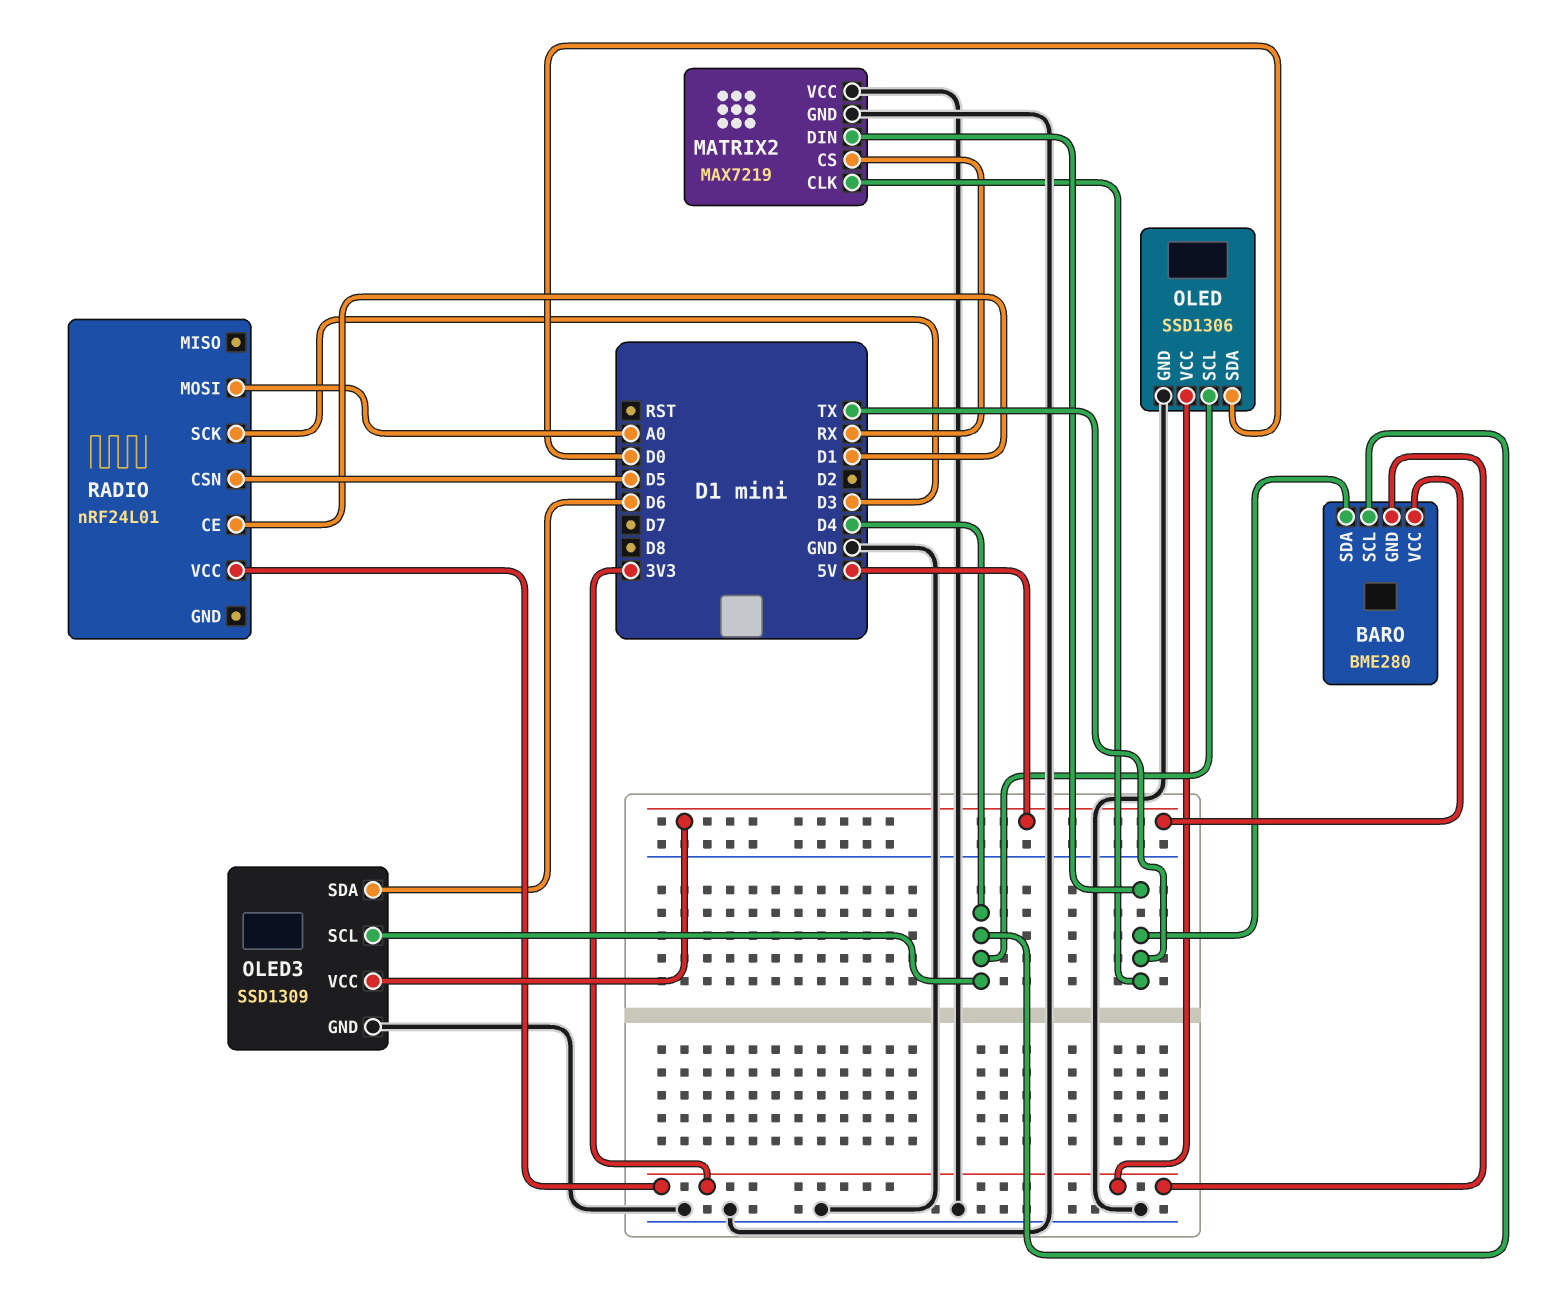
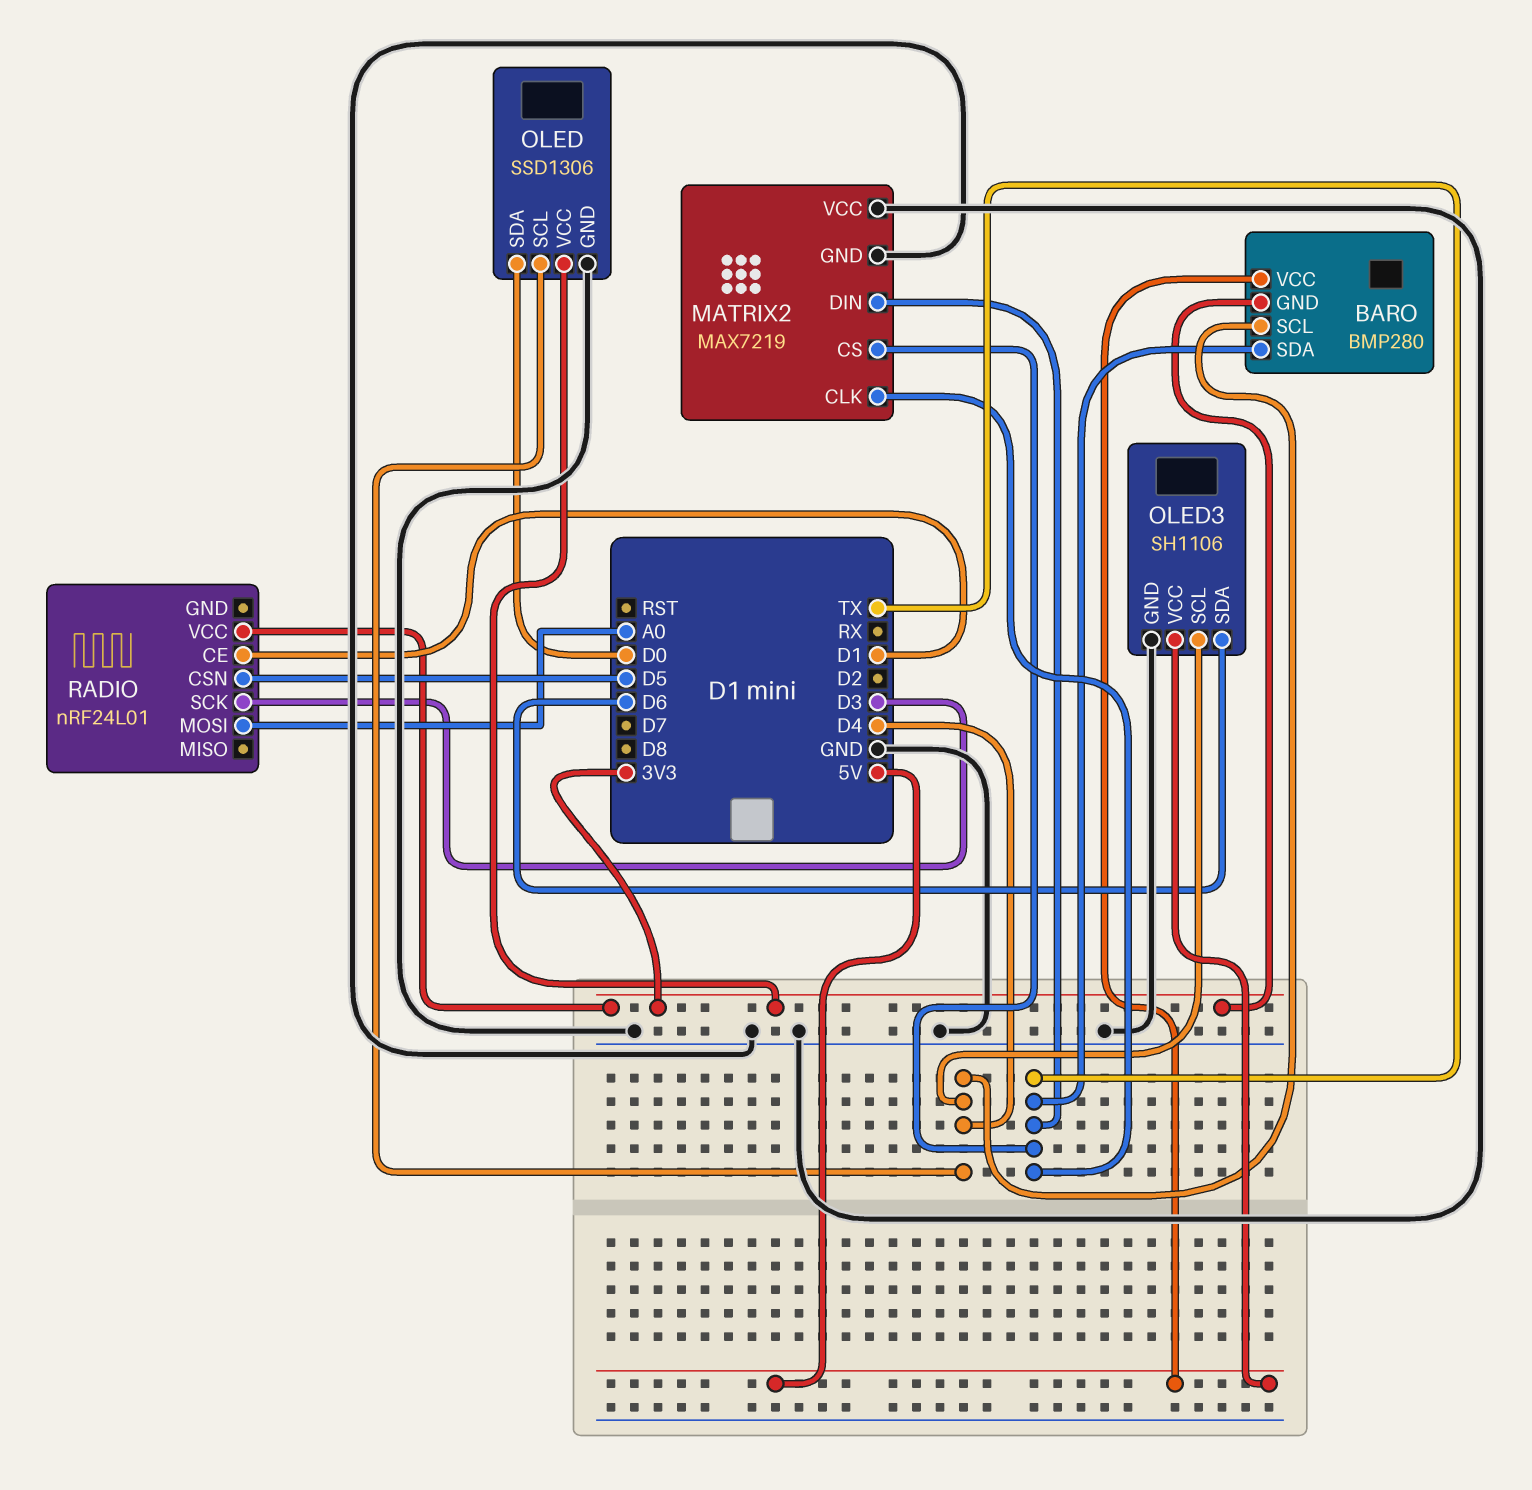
BARO: BME280 -> BMP280
MATRIX2 pin CS: RX -> TX
OLED3: SSD1309 -> SH1106

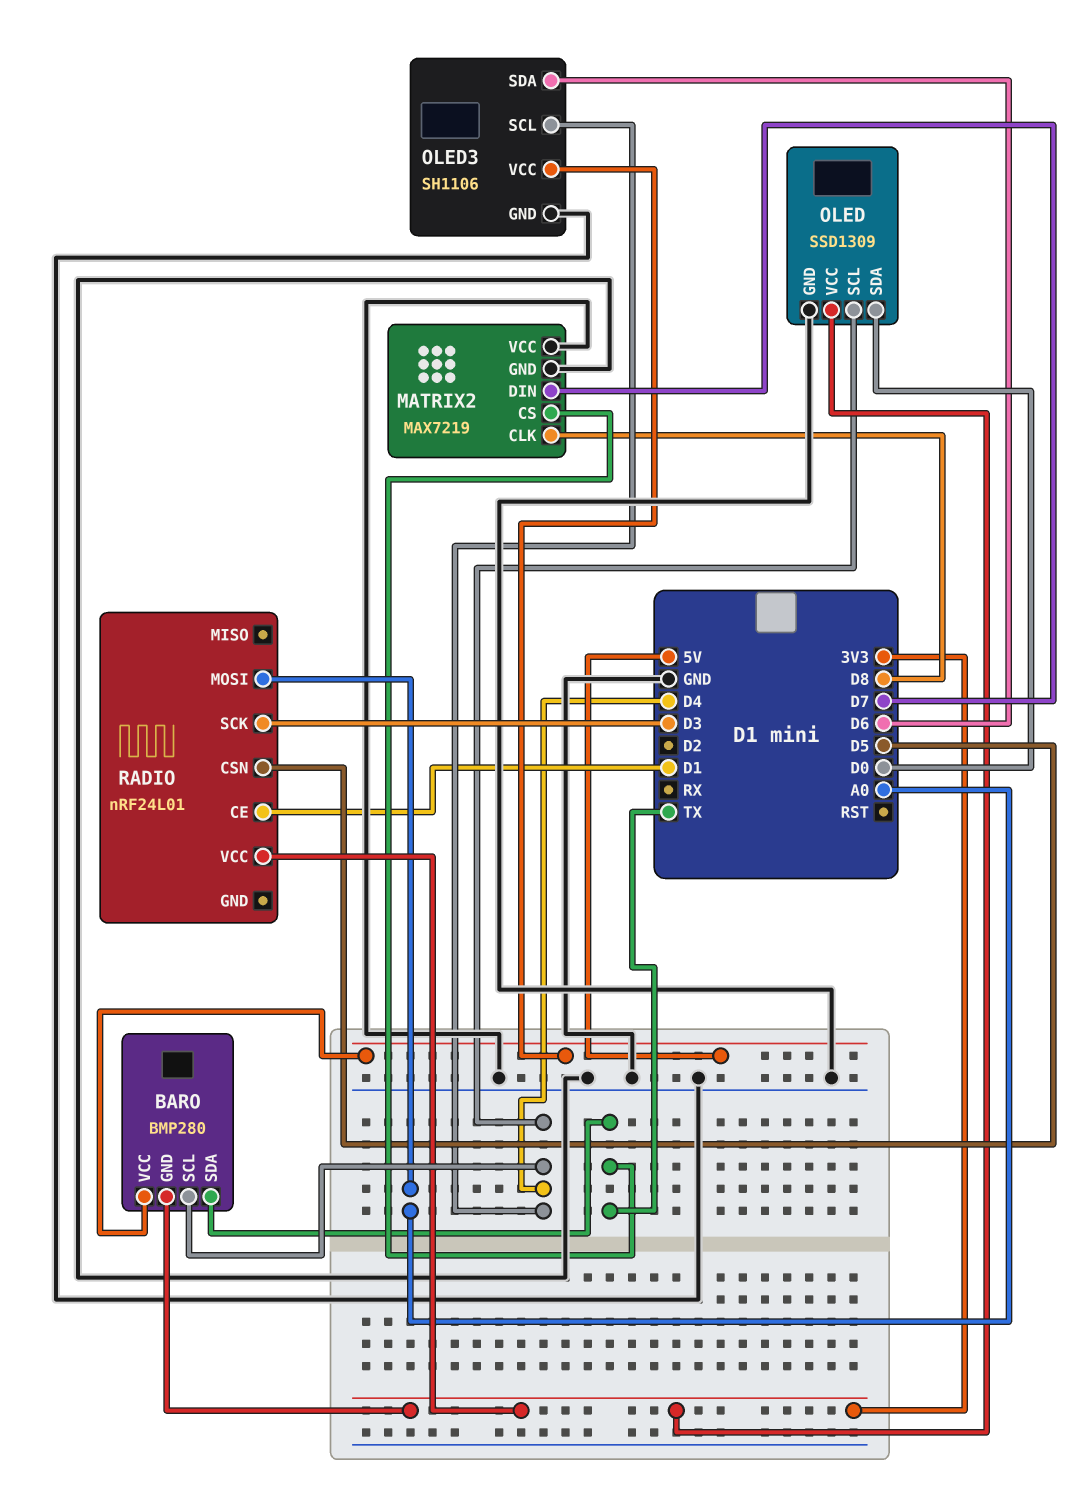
MATRIX2 pin CLK: TX -> D8
MATRIX2 pin DIN: TX -> D7
OLED: SSD1306 -> SSD1309

